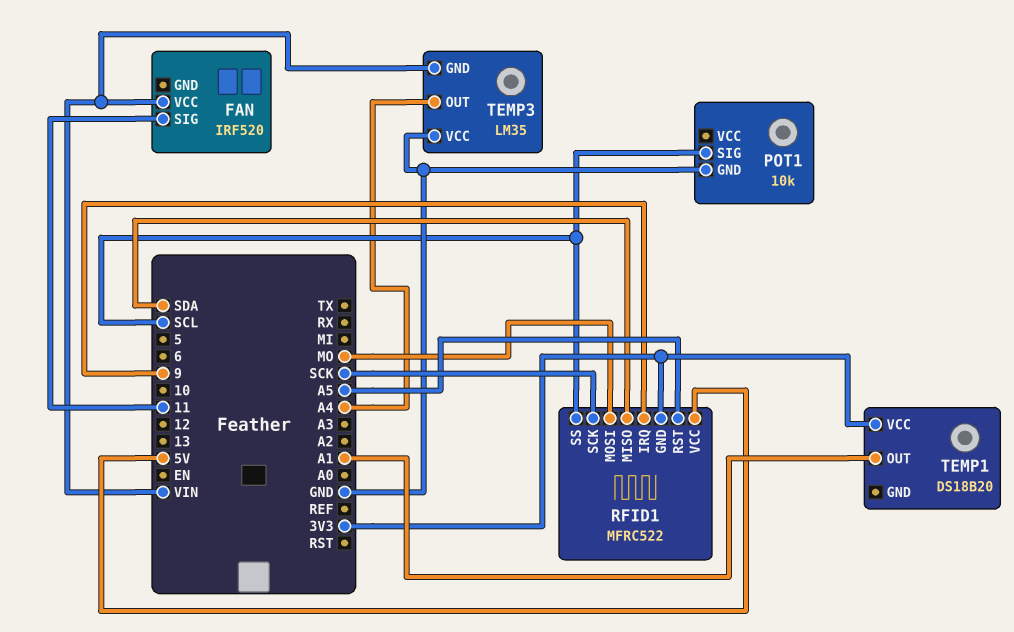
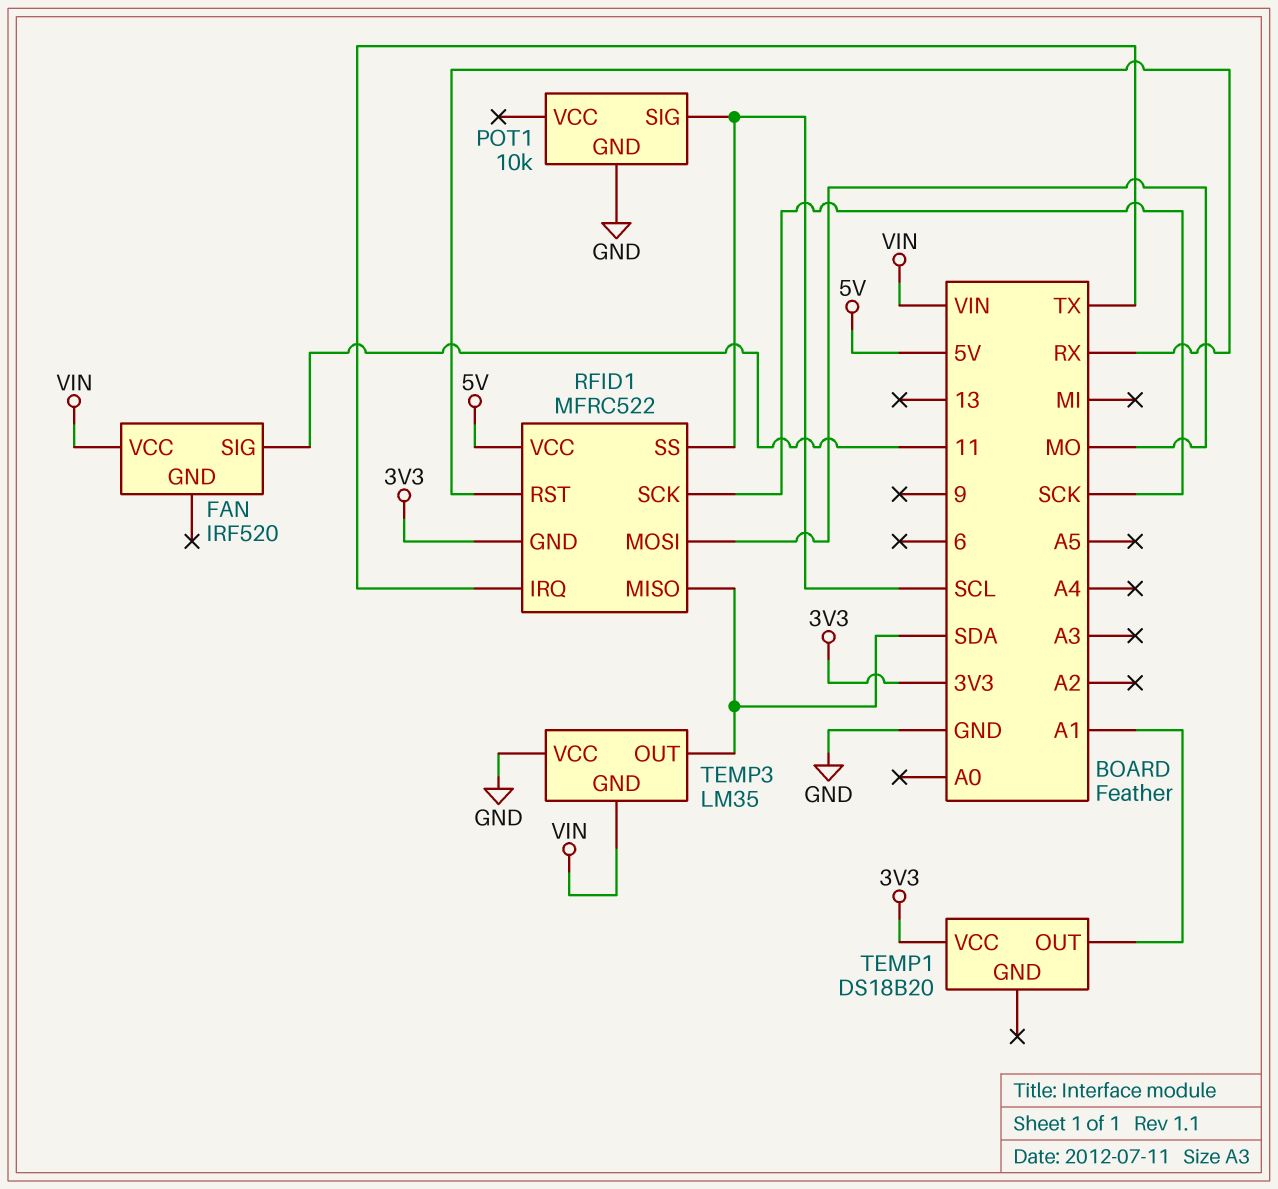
RFID1 pin IRQ: 9 -> TX
RFID1 pin RST: A5 -> RX
TEMP3 pin OUT: A4 -> SDA

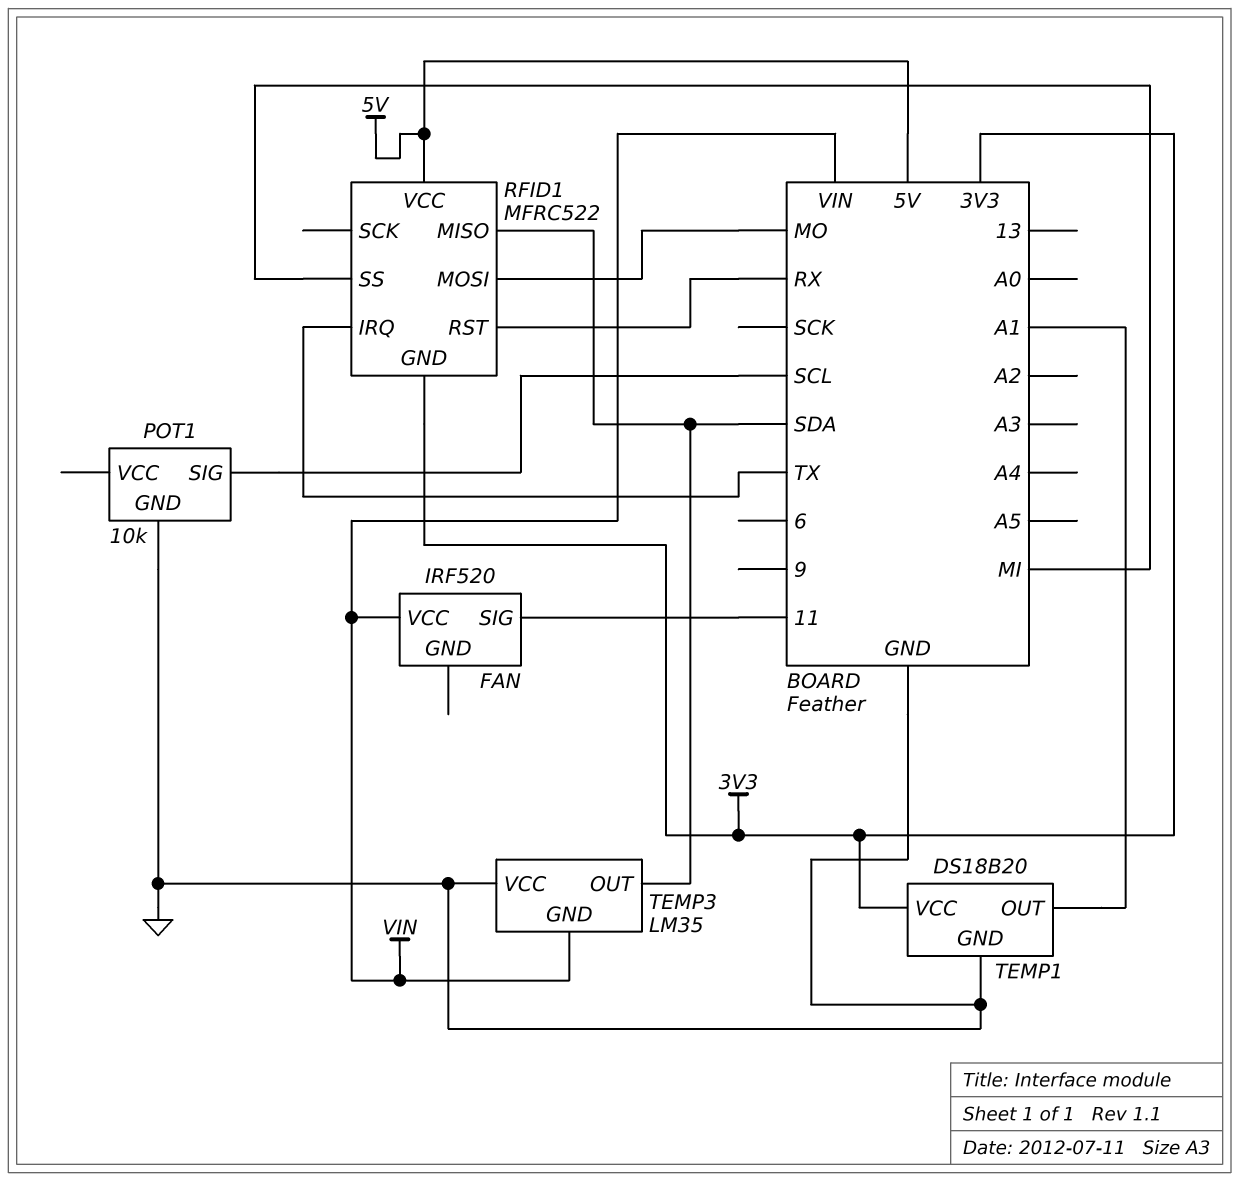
RFID1 pin SCK: SCK -> none
RFID1 pin SS: SCL -> MI
TEMP1 pin GND: none -> GND

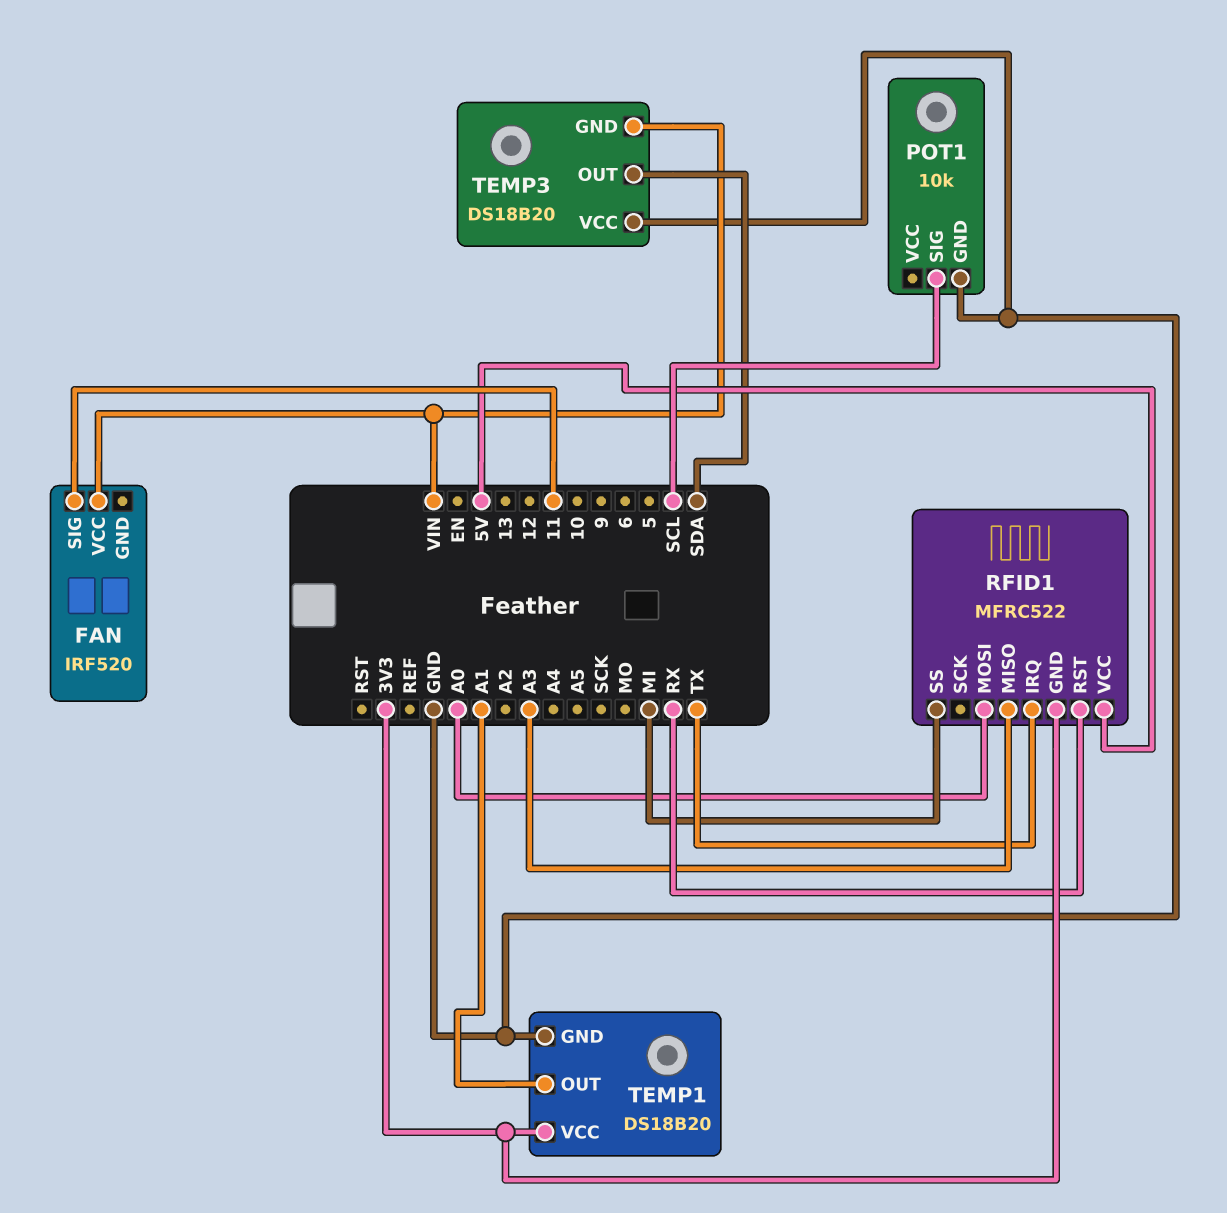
RFID1 pin MISO: SDA -> A3
RFID1 pin MOSI: MO -> A0
TEMP3: LM35 -> DS18B20

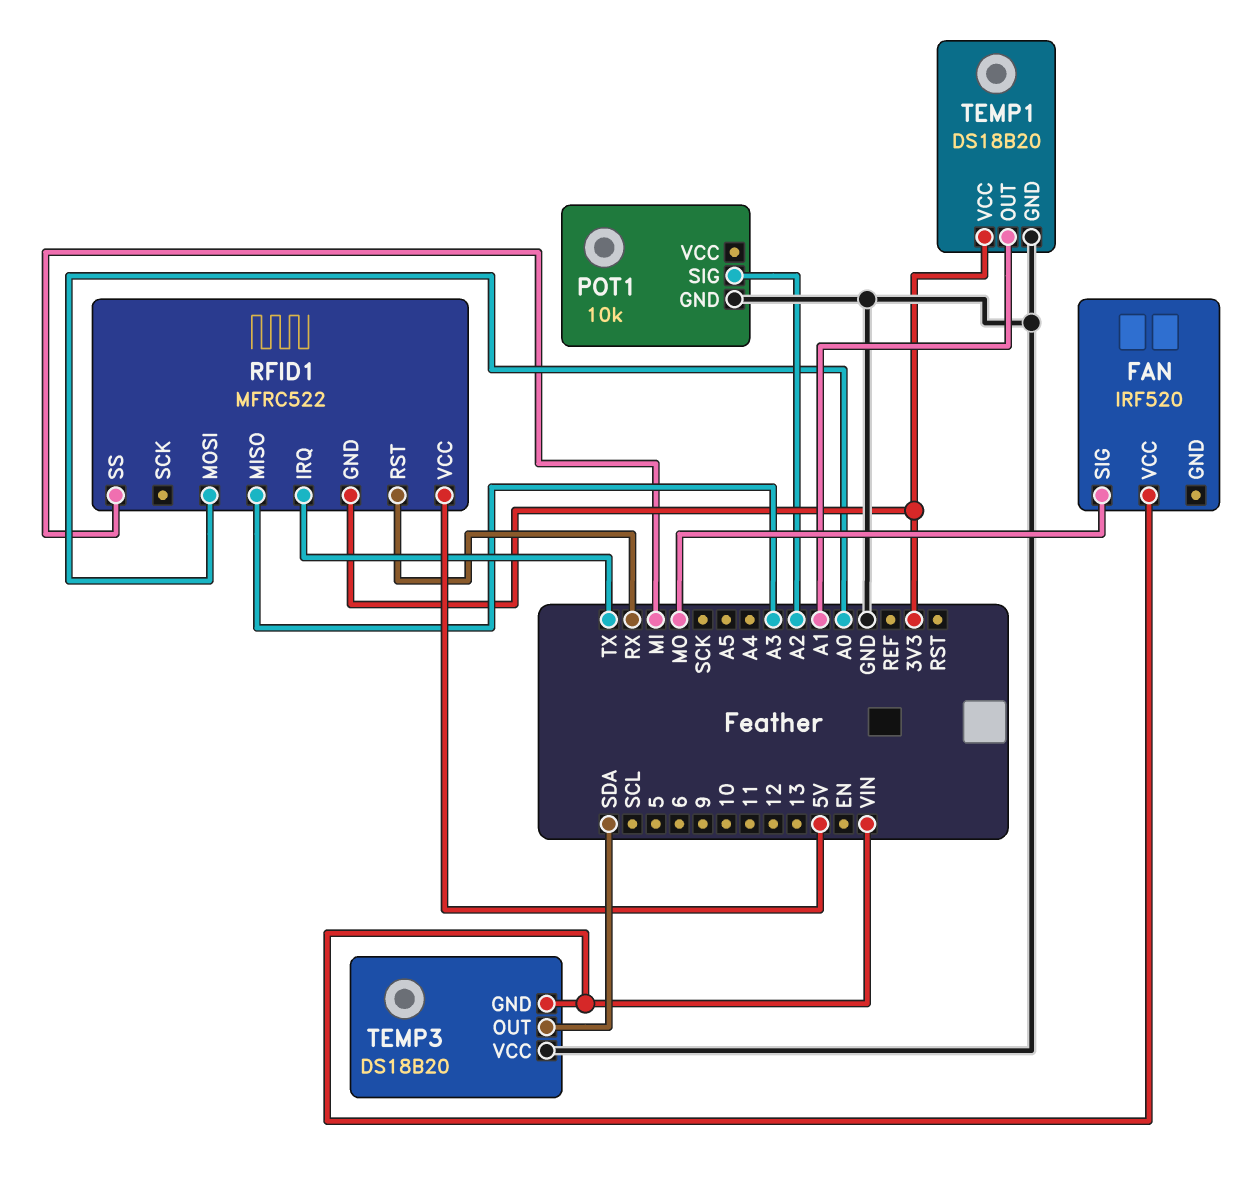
FAN pin SIG: 11 -> MO
POT1 pin SIG: SCL -> A2

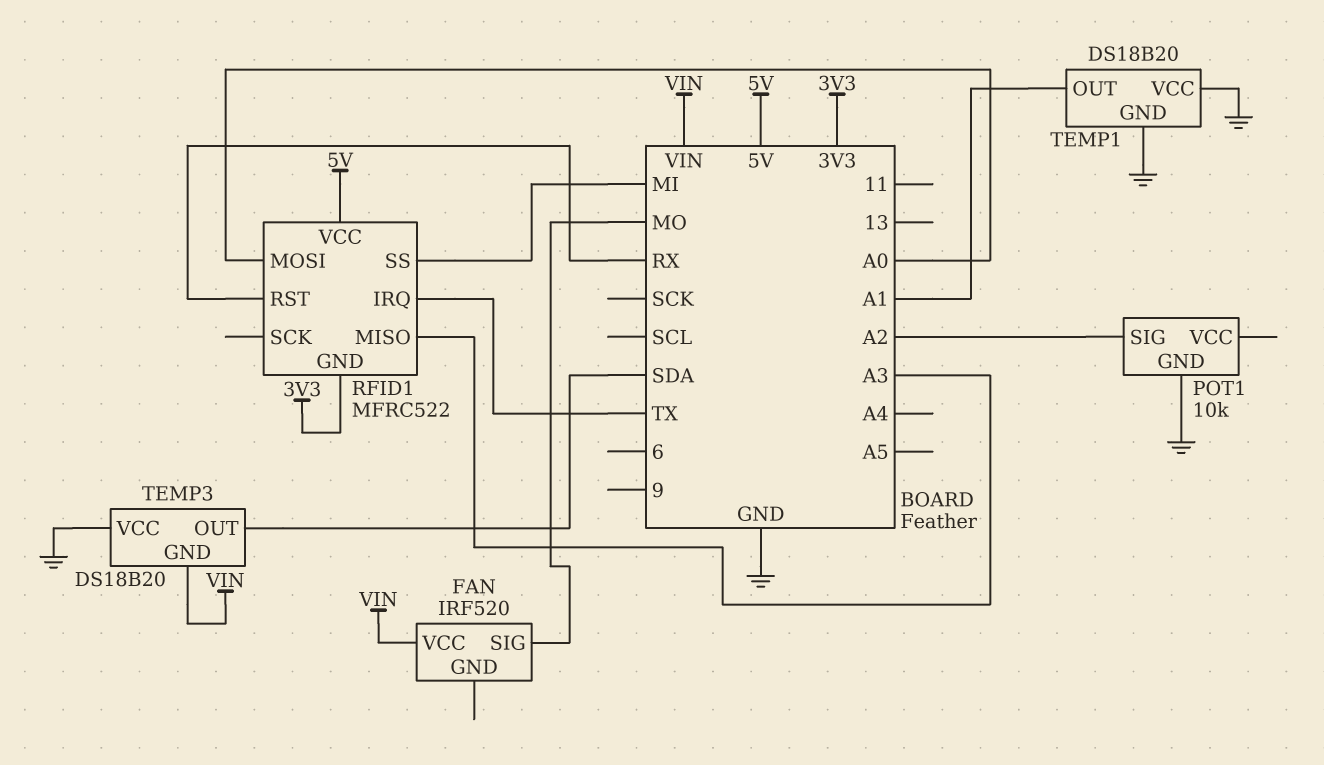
TEMP1 pin VCC: 3V3 -> GND

